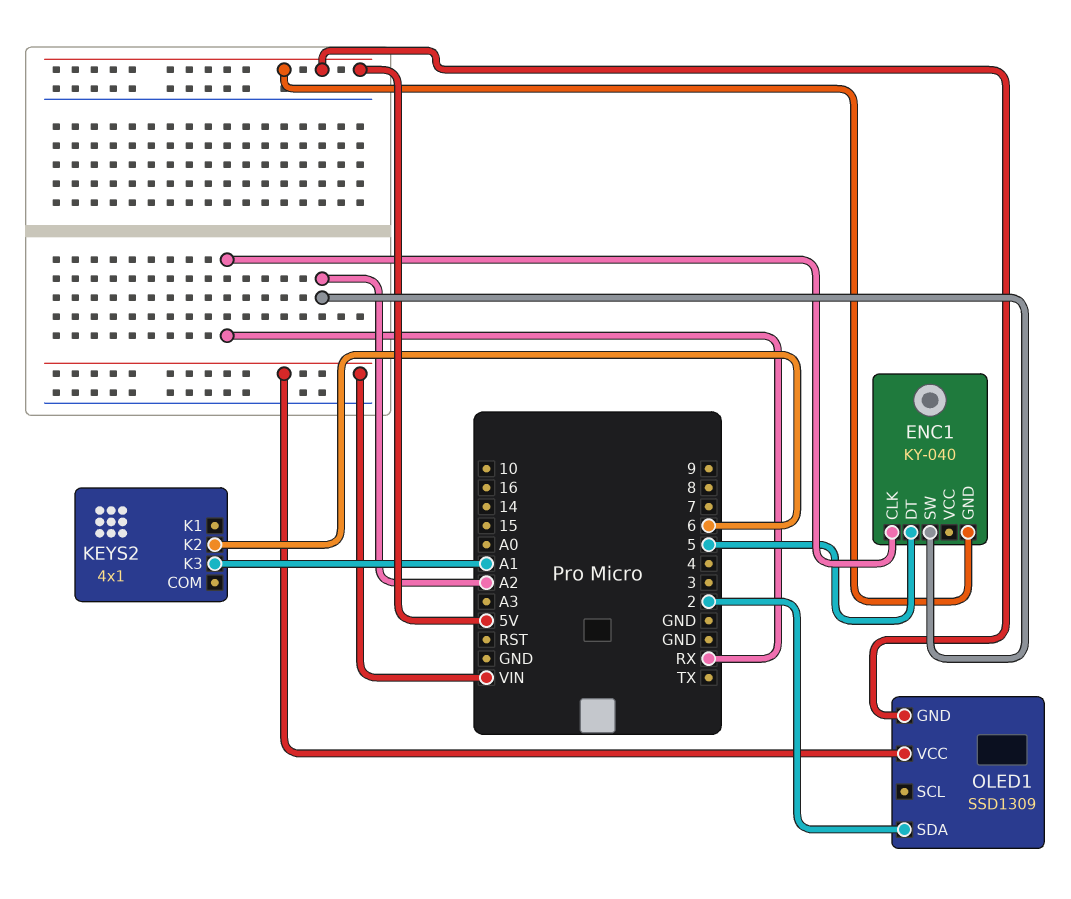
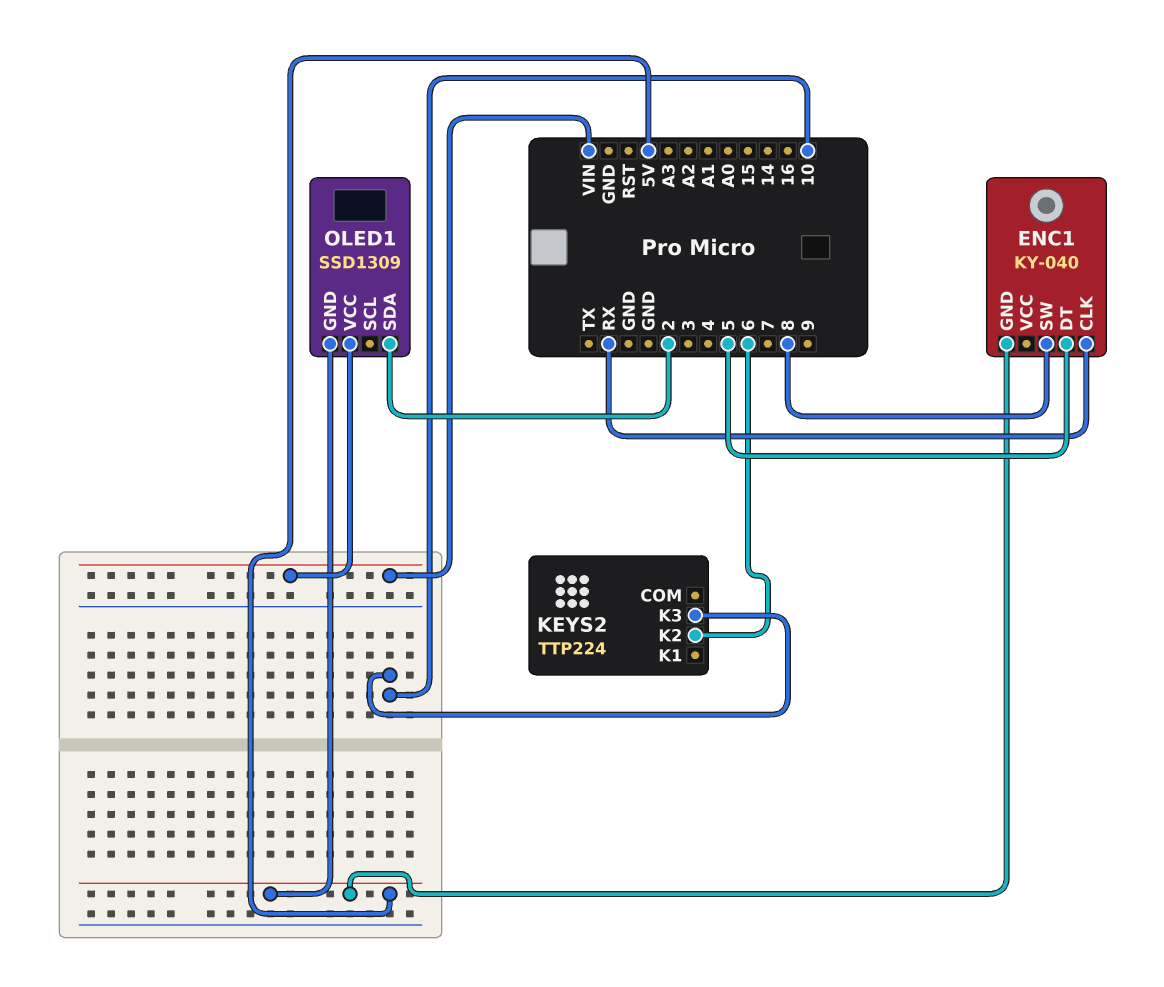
ENC1 pin SW: A2 -> 8
KEYS2: 4x1 -> TTP224
KEYS2 pin K3: A1 -> 10

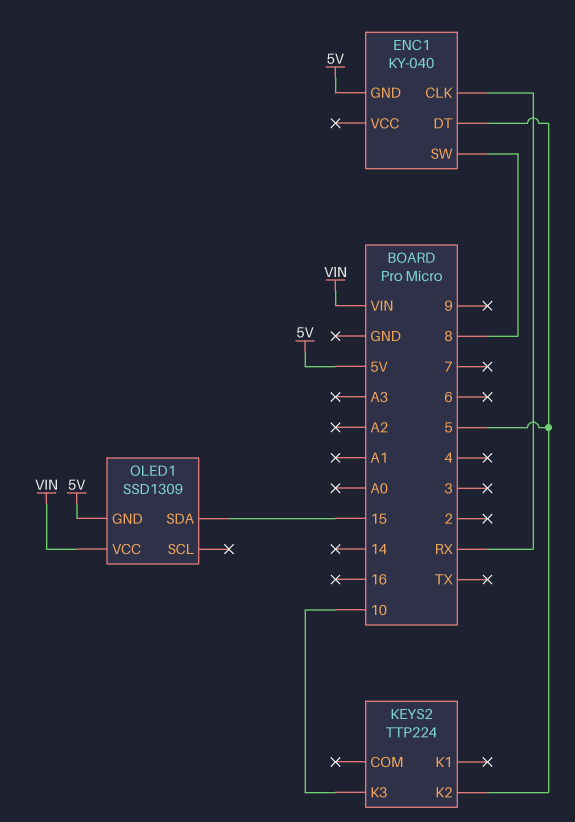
KEYS2 pin K2: 6 -> 5
OLED1 pin SDA: 2 -> 15

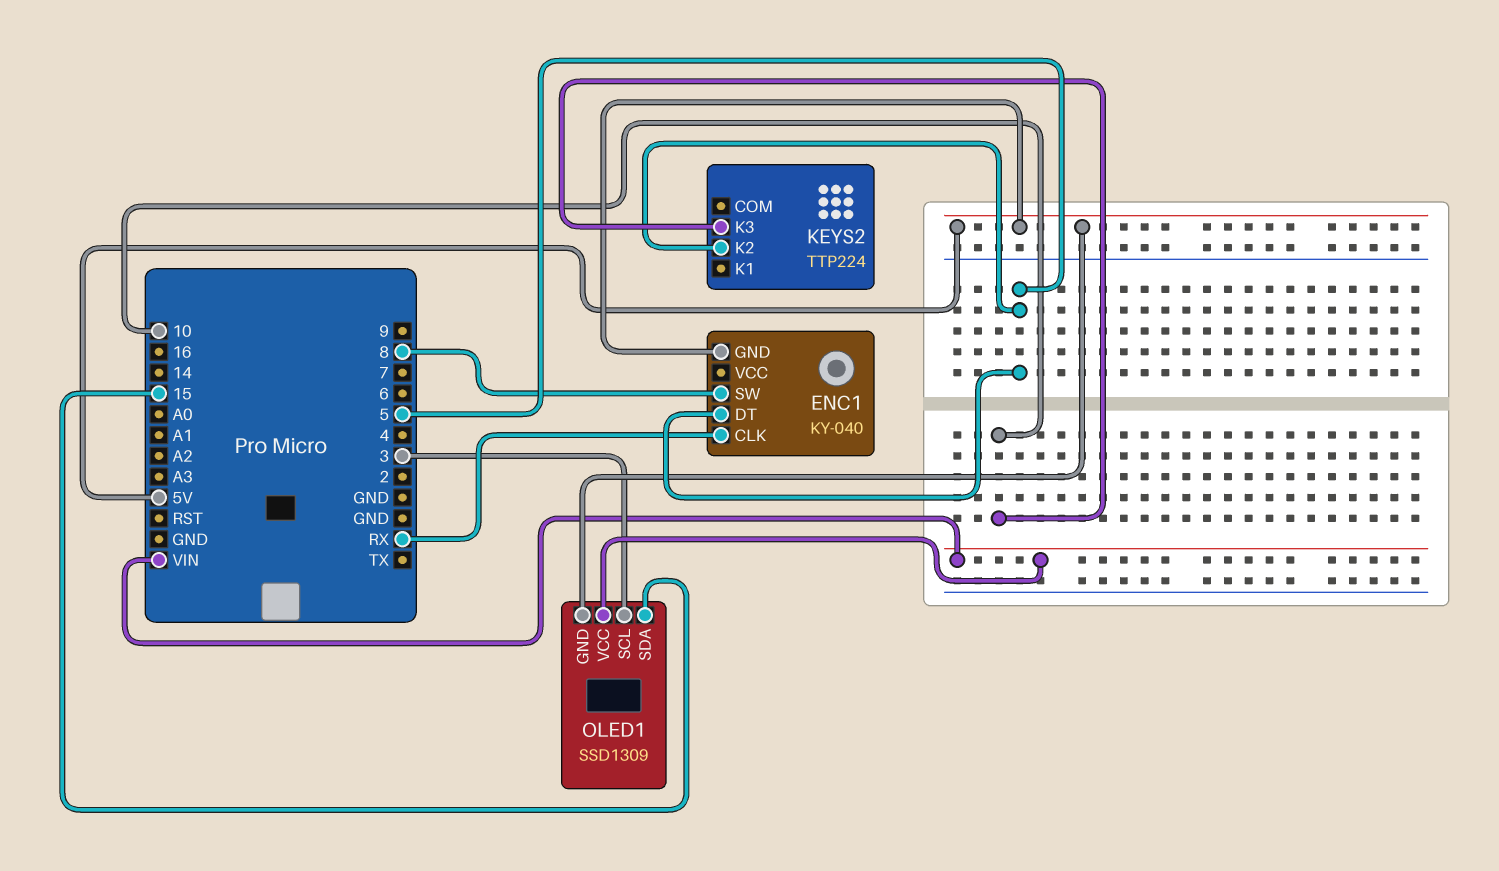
OLED1 pin SCL: none -> 3

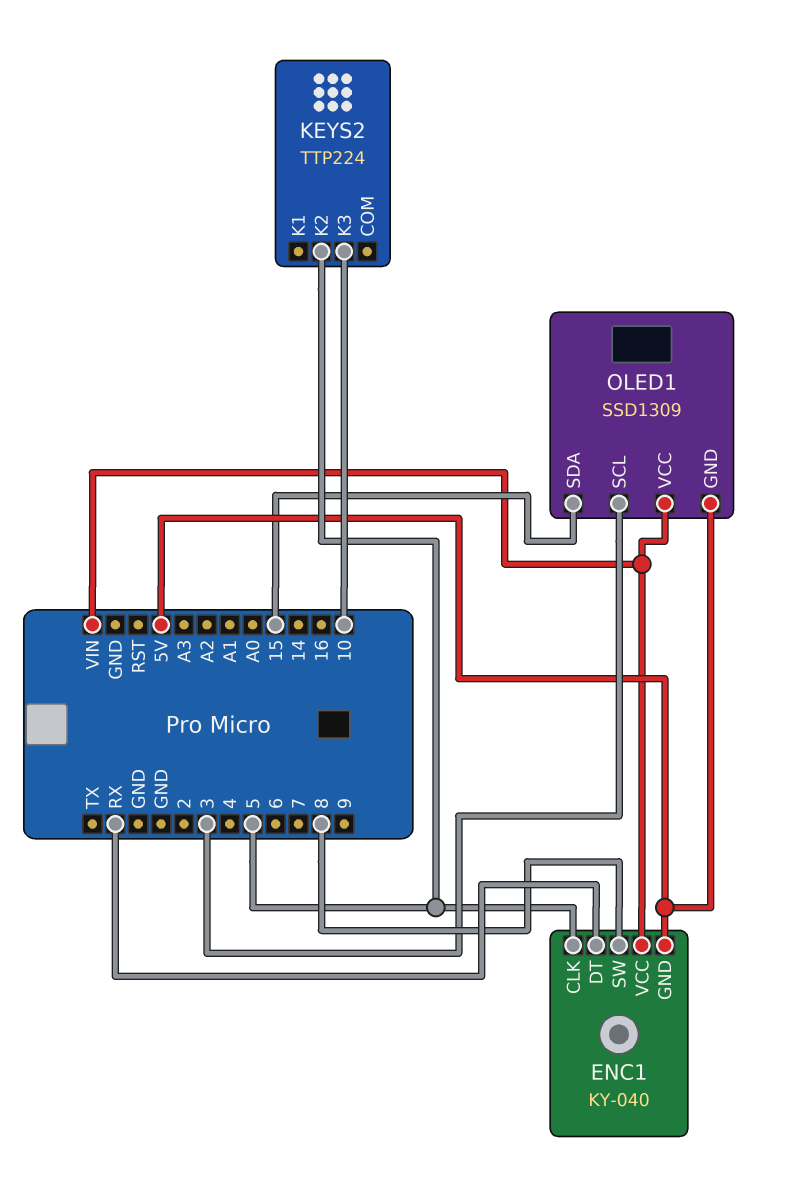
ENC1 pin CLK: RX -> 5
ENC1 pin DT: 5 -> RX
ENC1 pin VCC: none -> VIN

